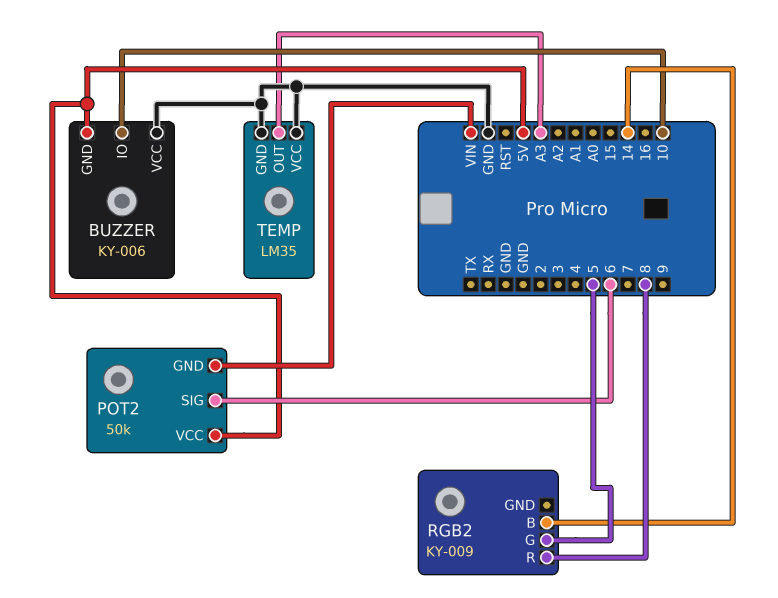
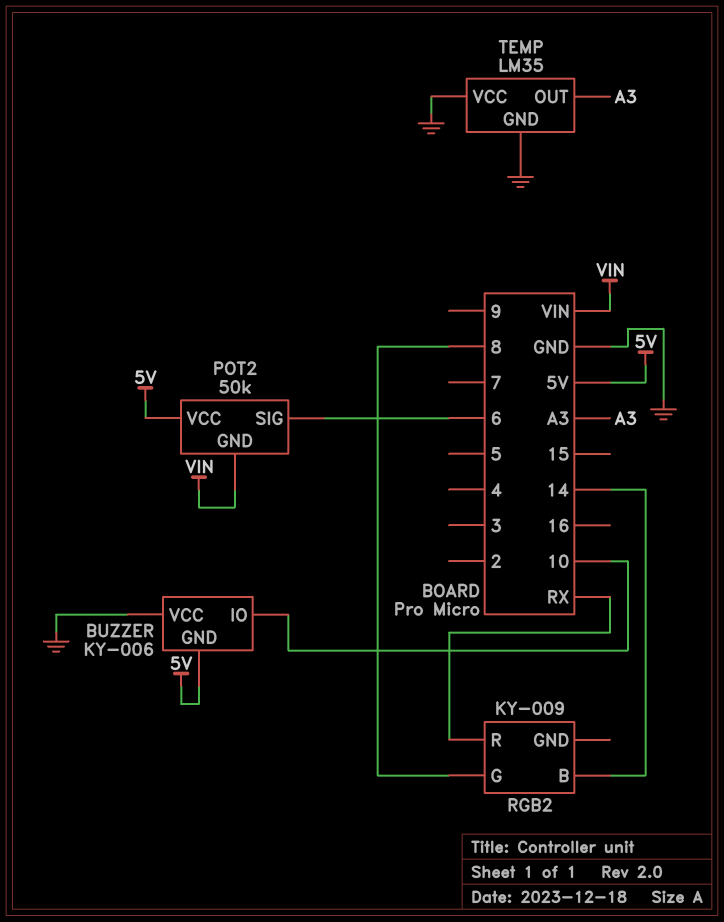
RGB2 pin G: 5 -> 8
RGB2 pin R: 8 -> RX

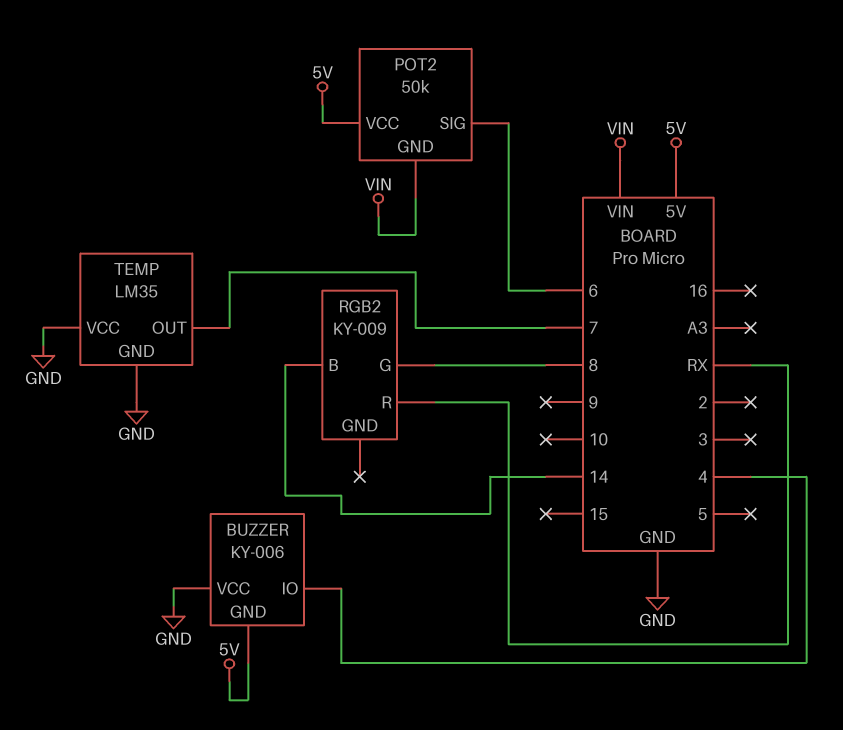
BUZZER pin IO: 10 -> 4
TEMP pin OUT: A3 -> 7

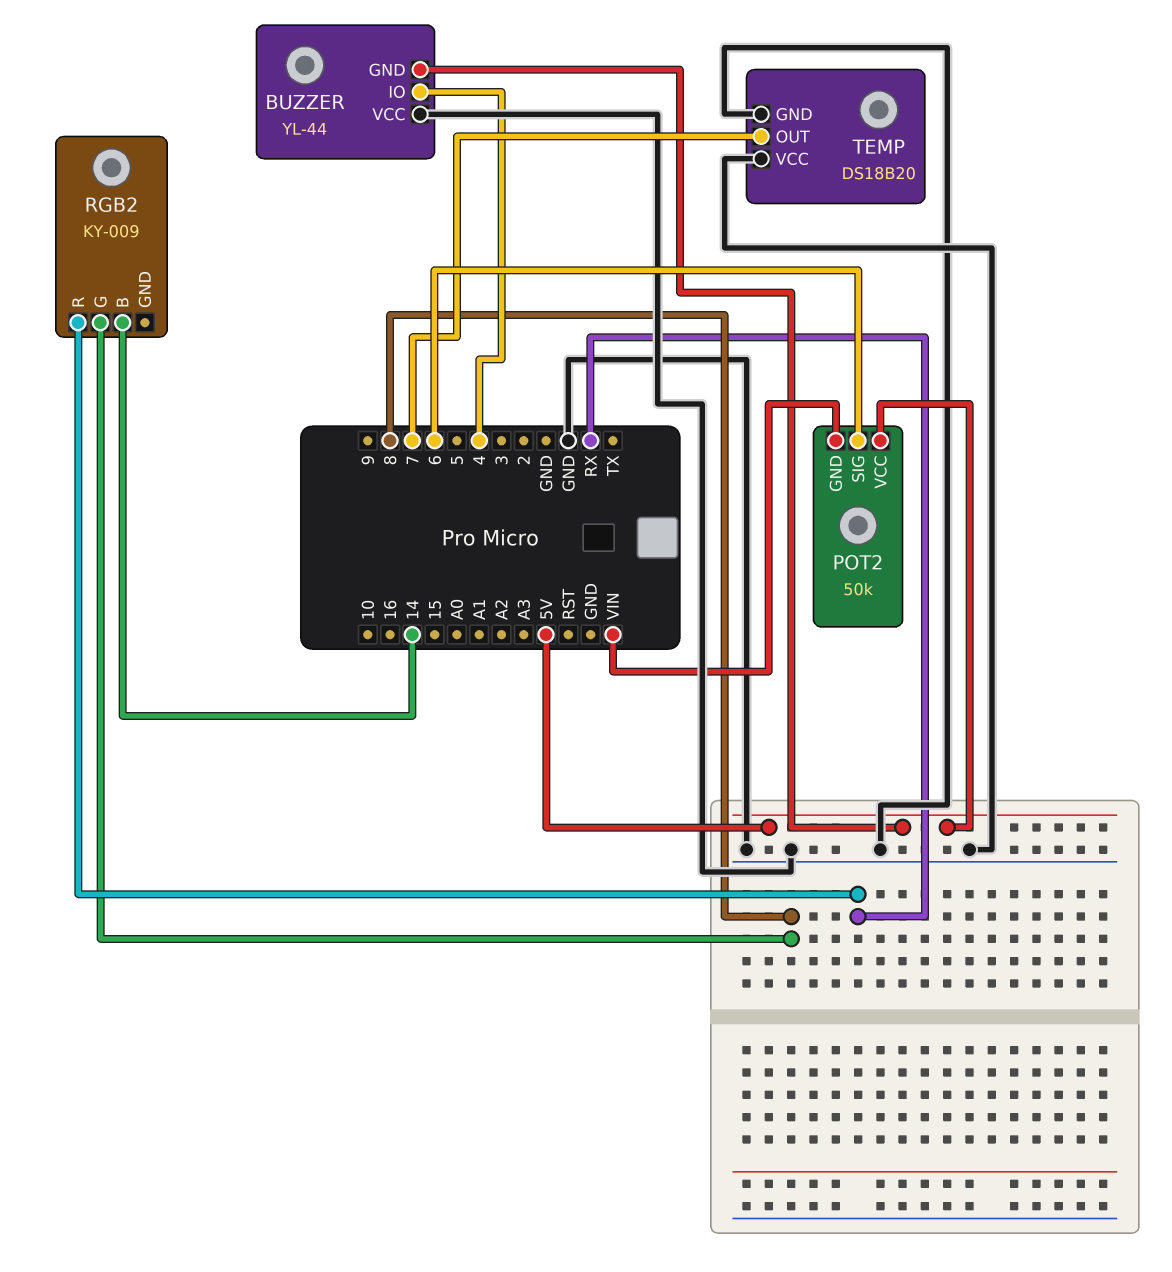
BUZZER: KY-006 -> YL-44
TEMP: LM35 -> DS18B20

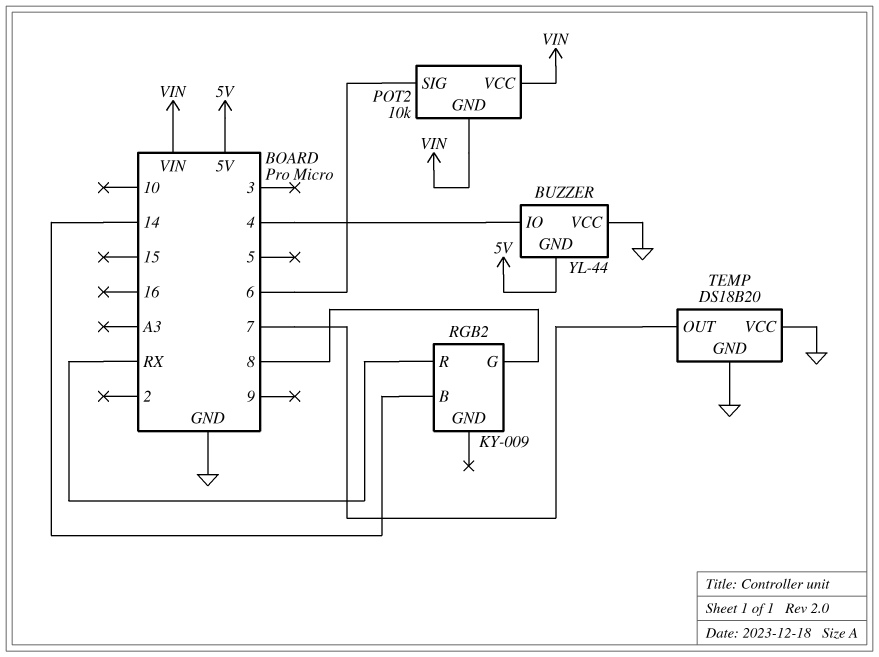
POT2: 50k -> 10k
POT2 pin VCC: 5V -> VIN

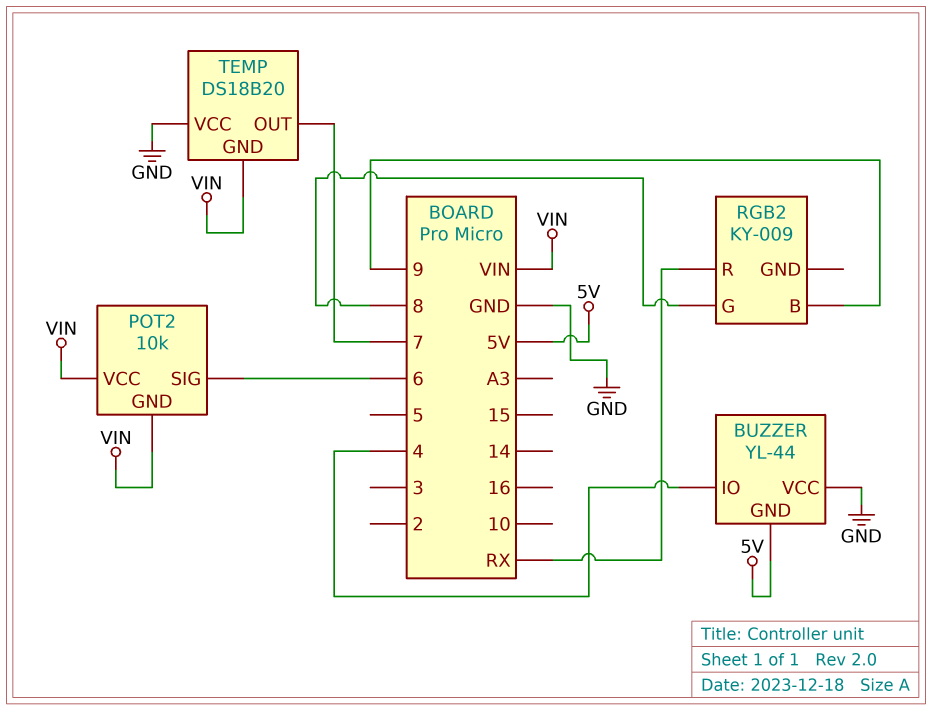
RGB2 pin B: 14 -> 9
TEMP pin GND: GND -> VIN

